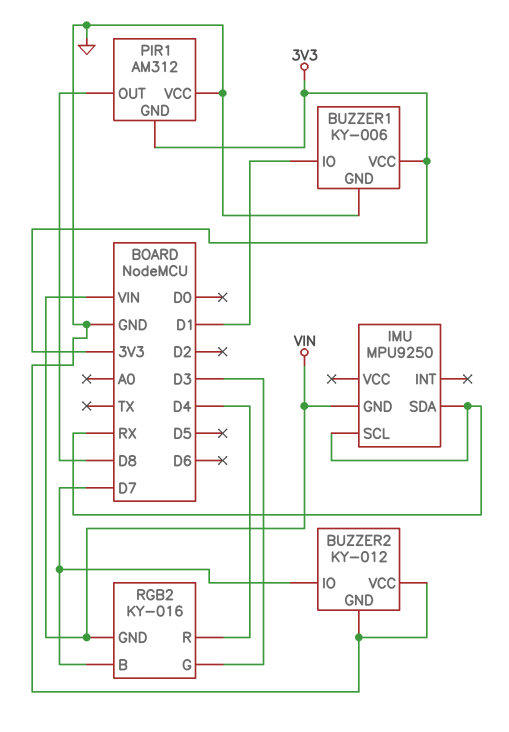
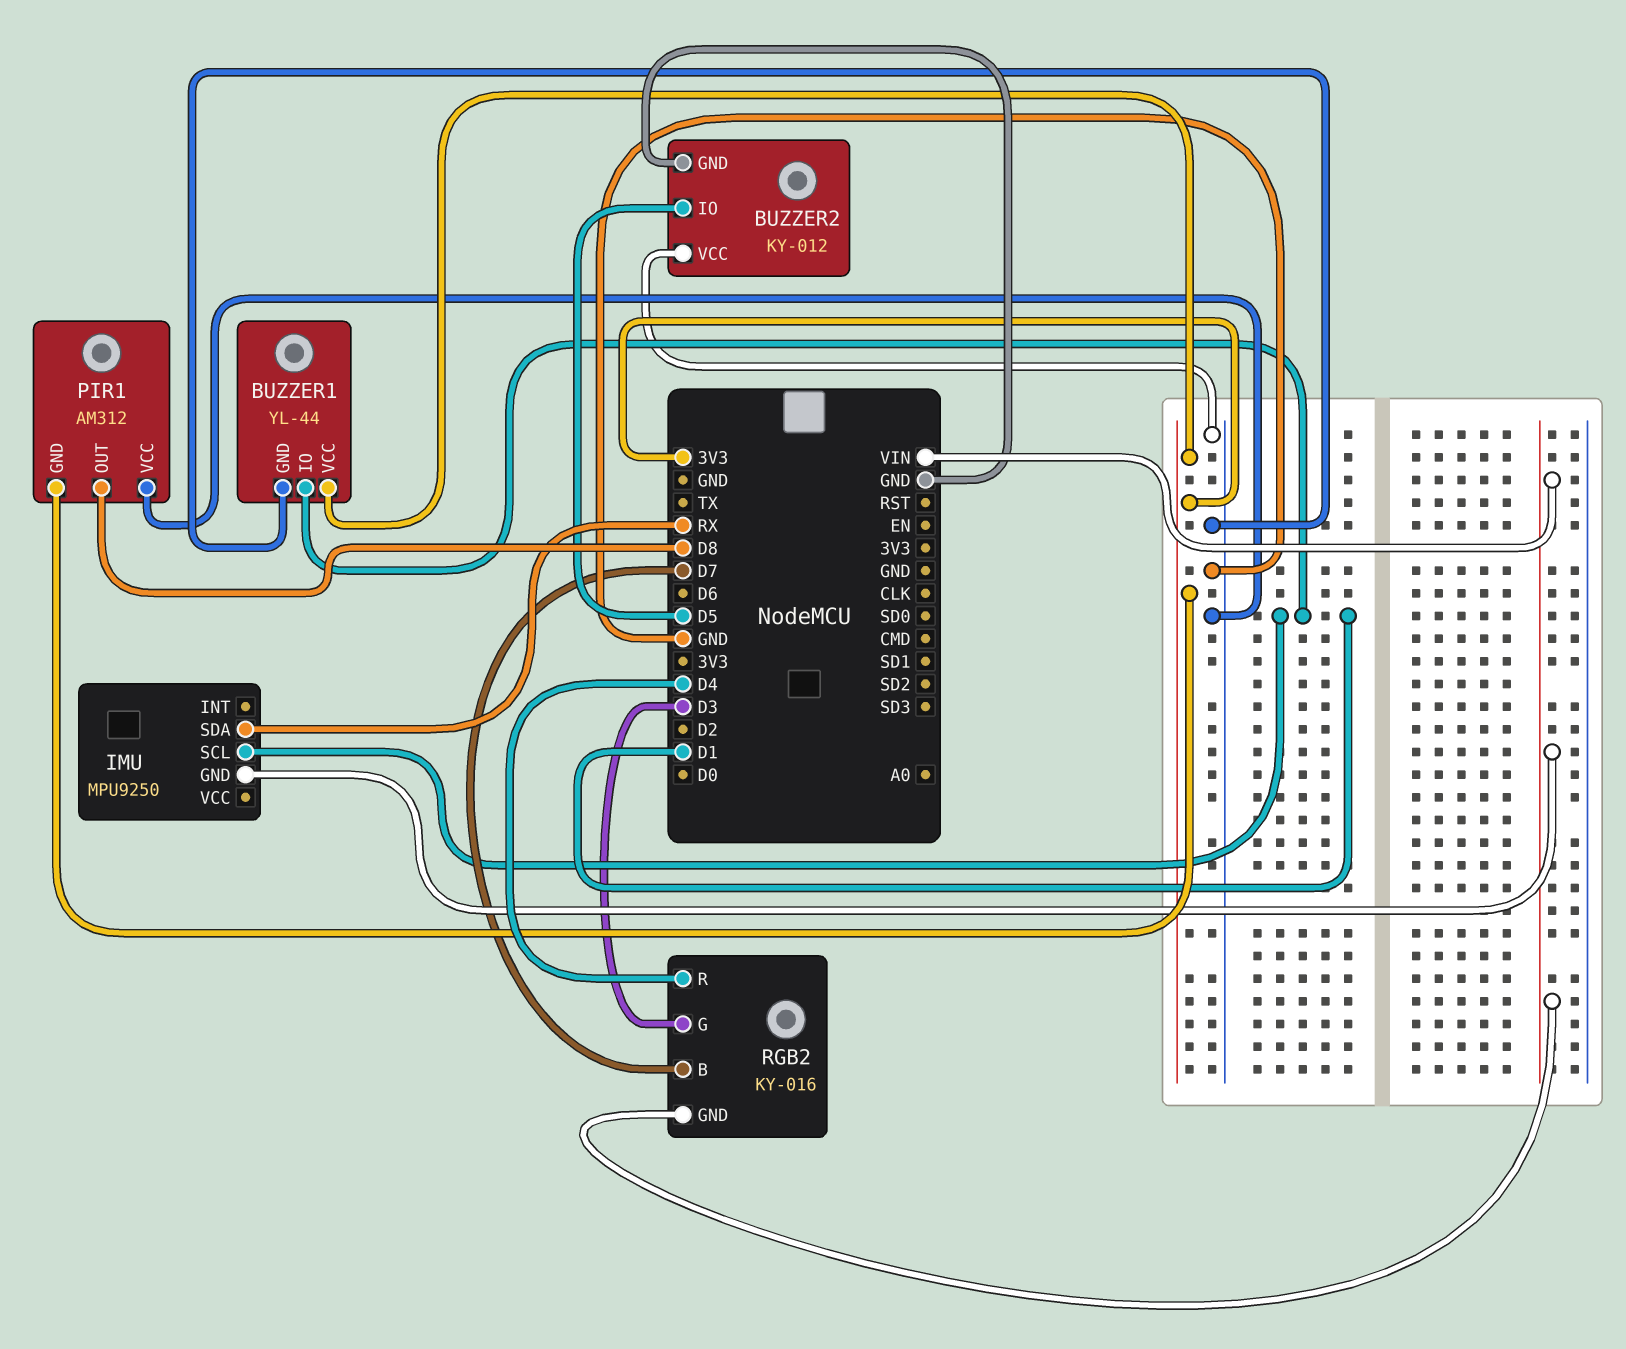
BUZZER1: KY-006 -> YL-44
BUZZER2 pin IO: D7 -> D5
IMU pin SCL: RX -> D1

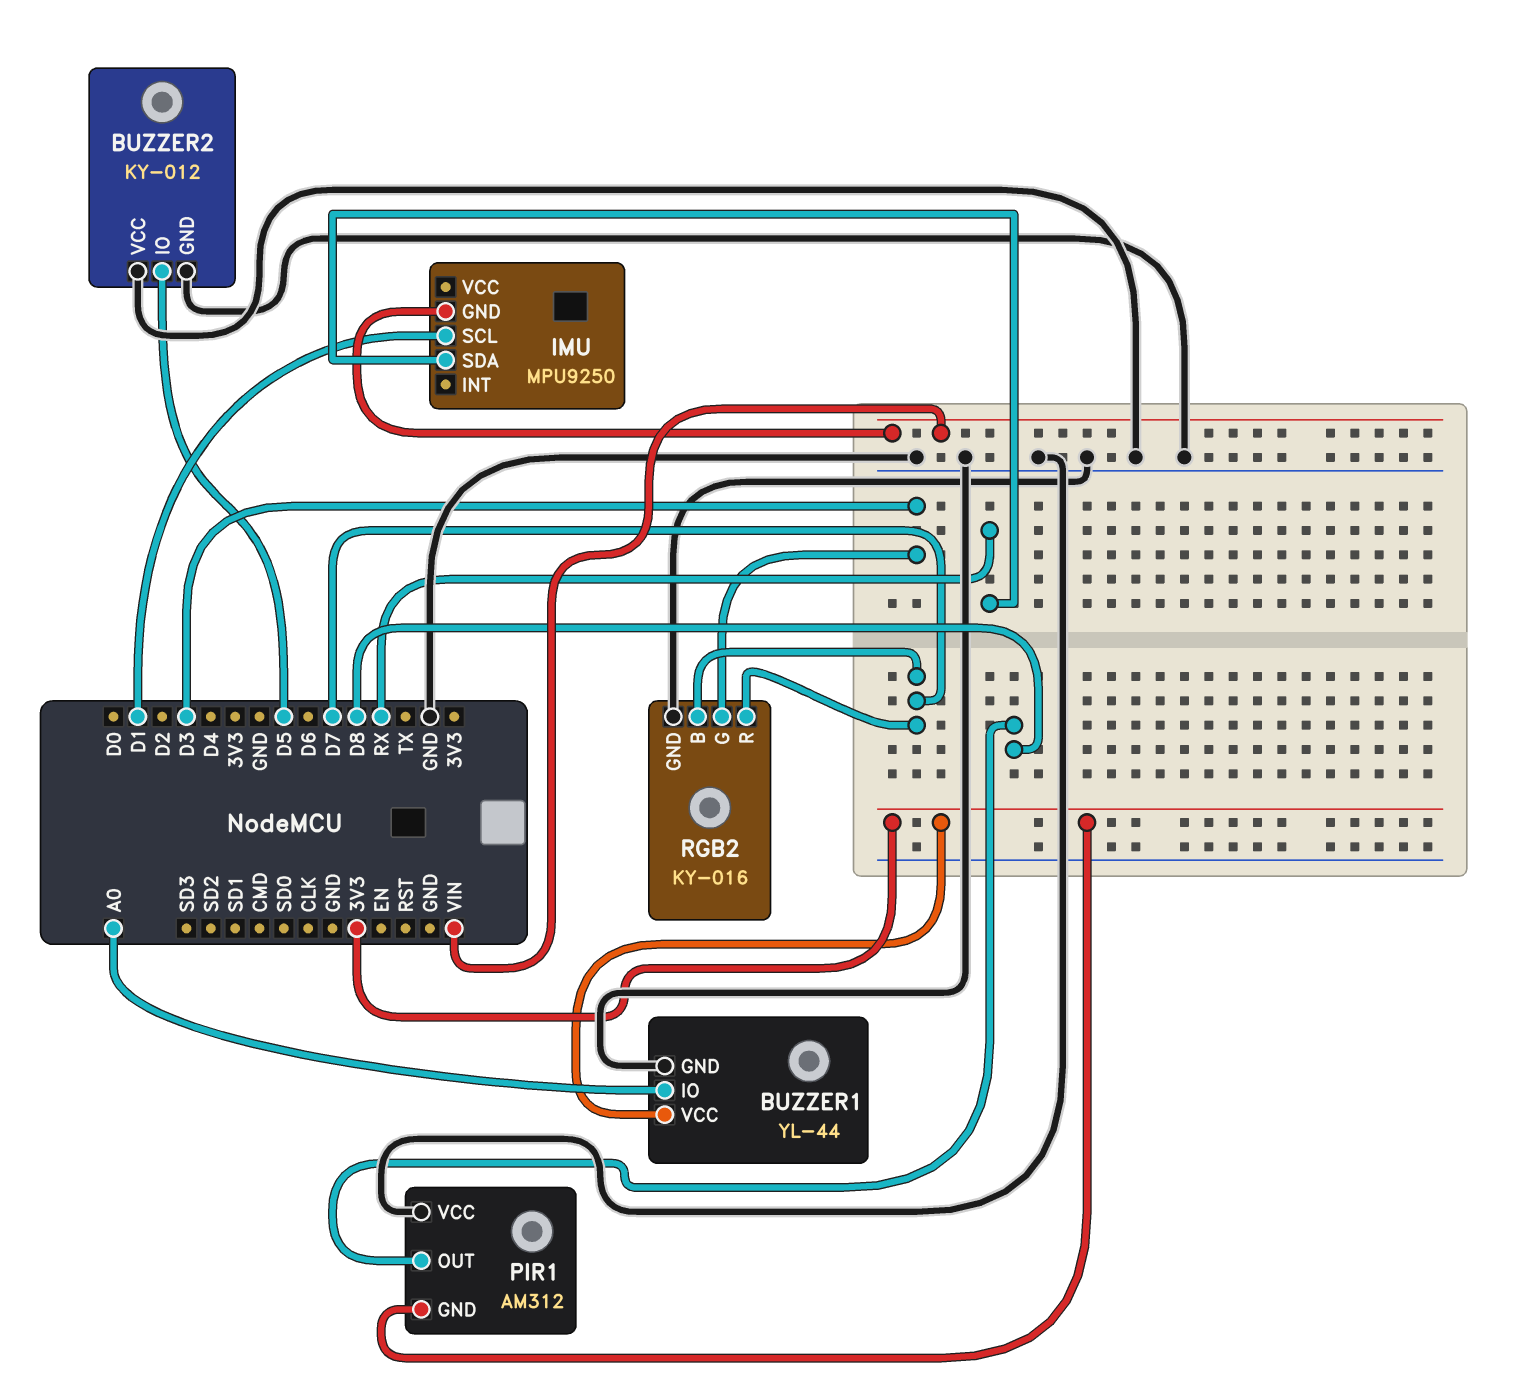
BUZZER1 pin IO: D1 -> A0
RGB2 pin GND: VIN -> GND
RGB2 pin R: D4 -> D7

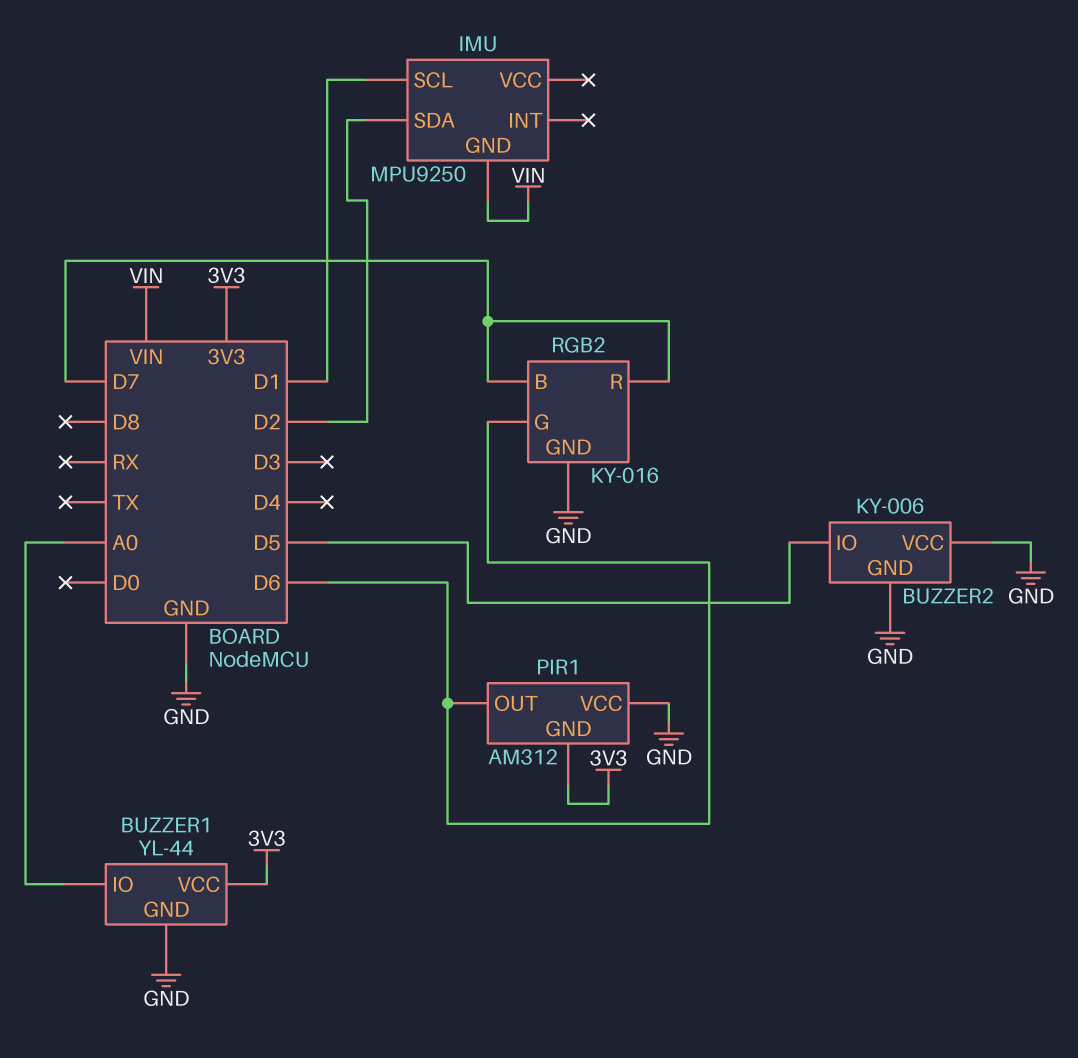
BUZZER2: KY-012 -> KY-006
IMU pin SDA: RX -> D2
PIR1 pin OUT: D8 -> D6
RGB2 pin G: D3 -> D6

